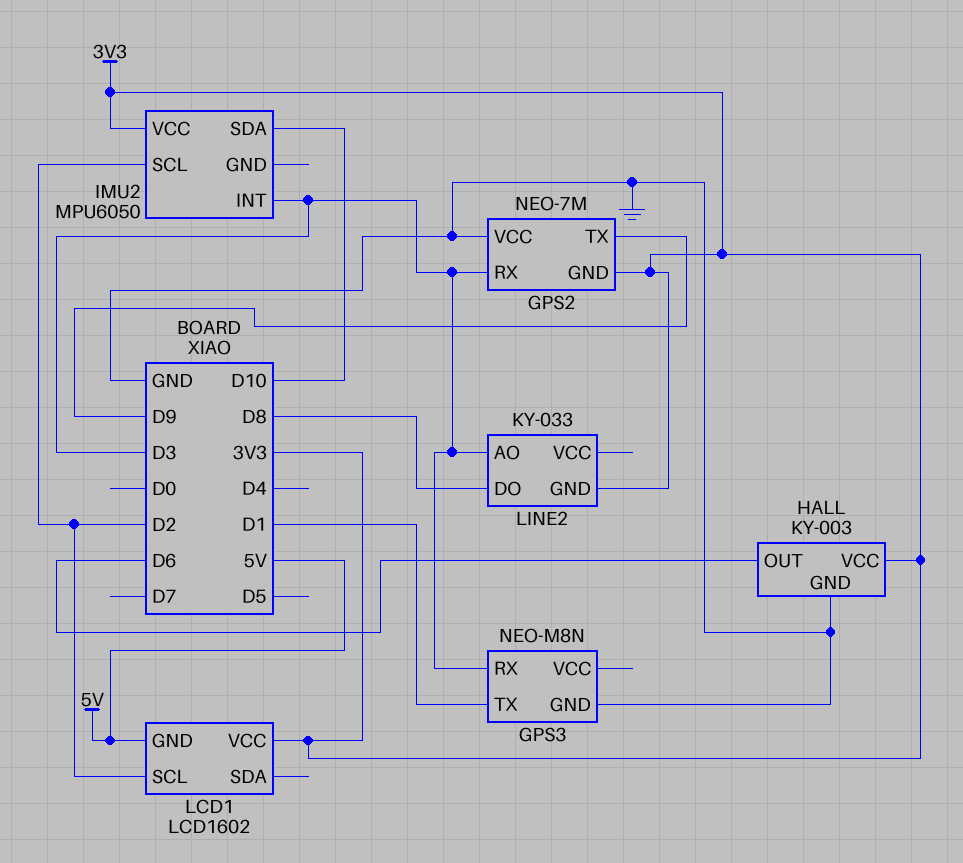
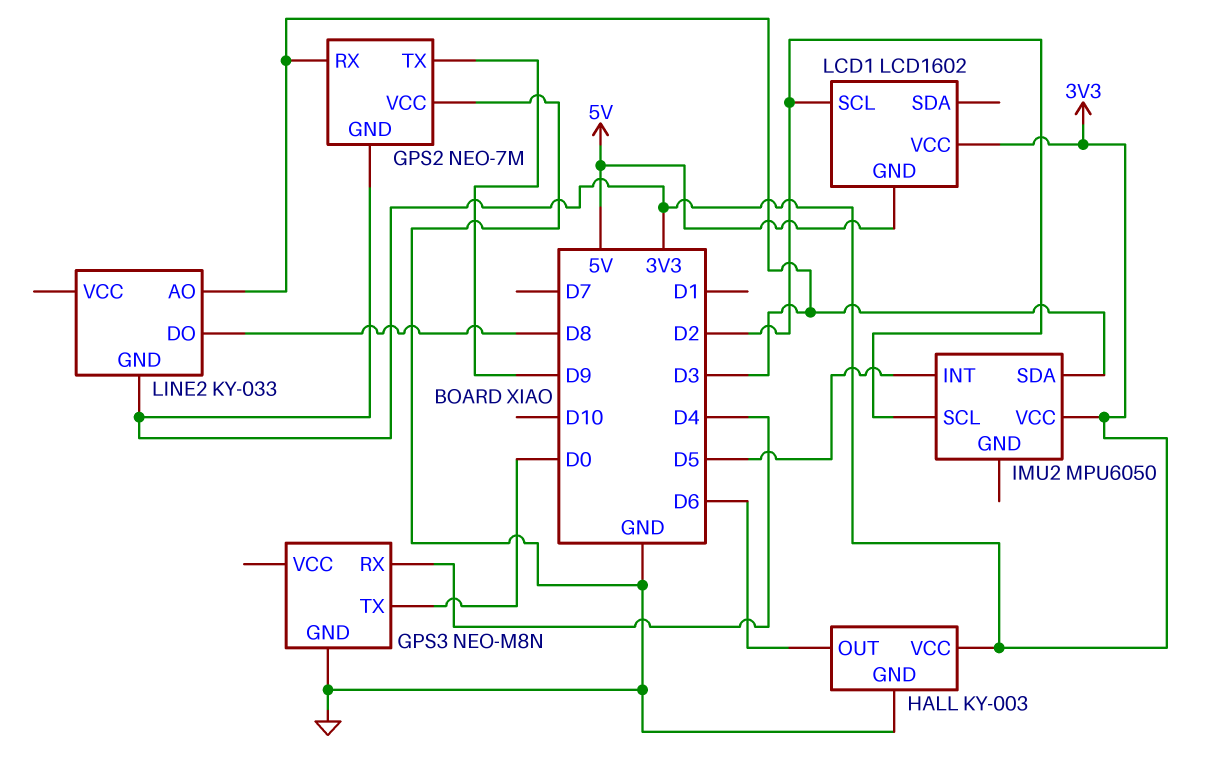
GPS3 pin RX: D3 -> D4
GPS3 pin TX: D1 -> D0
IMU2 pin INT: D3 -> D5
IMU2 pin SDA: D10 -> D3

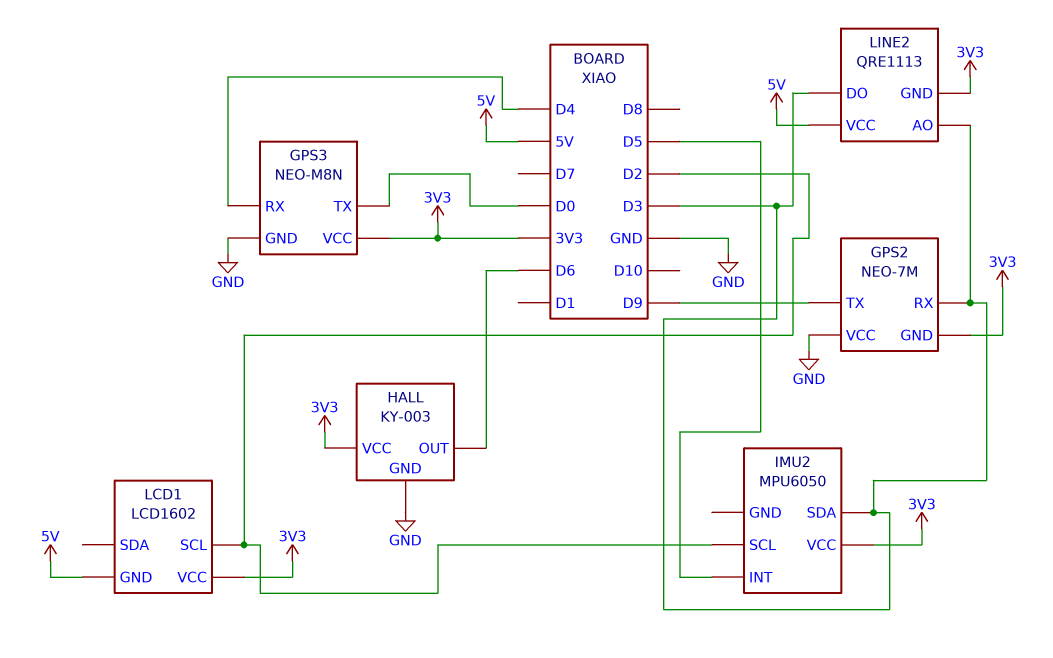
GPS3 pin VCC: none -> 3V3
LINE2: KY-033 -> QRE1113
LINE2 pin DO: D8 -> D3
LINE2 pin VCC: none -> 5V

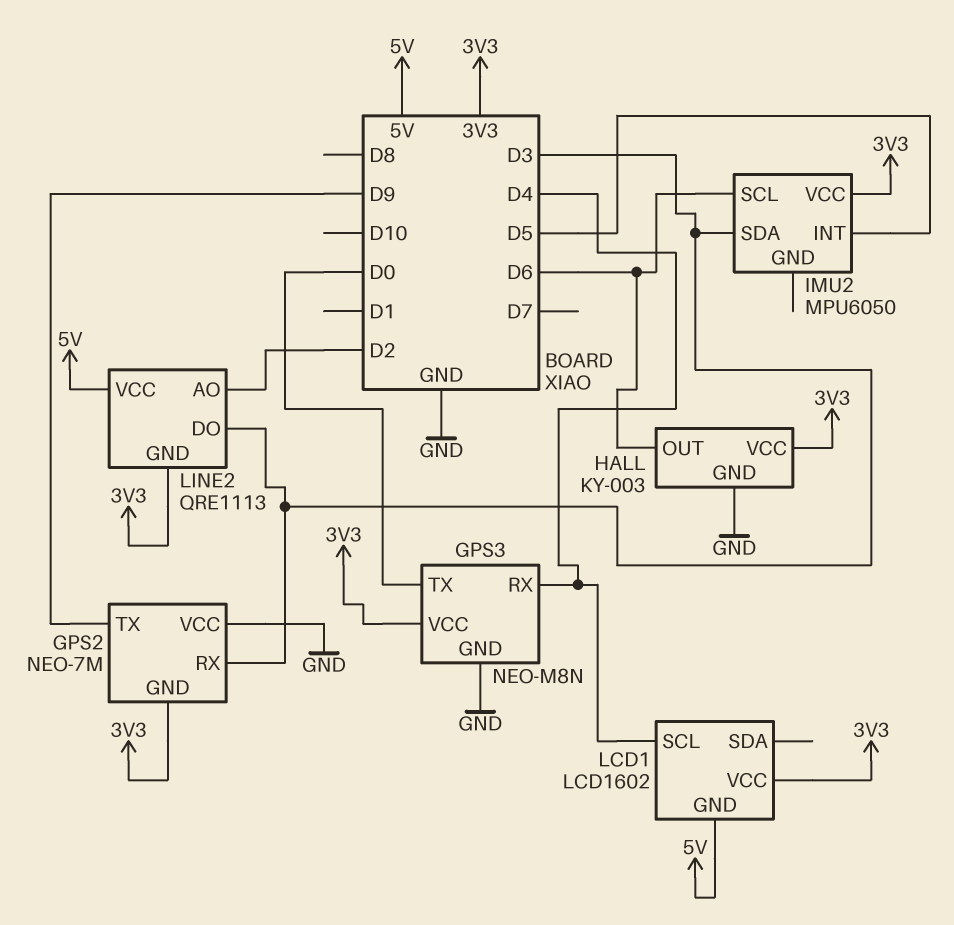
IMU2 pin SCL: D2 -> D6
LCD1 pin SCL: D2 -> D4
LINE2 pin AO: D3 -> D2

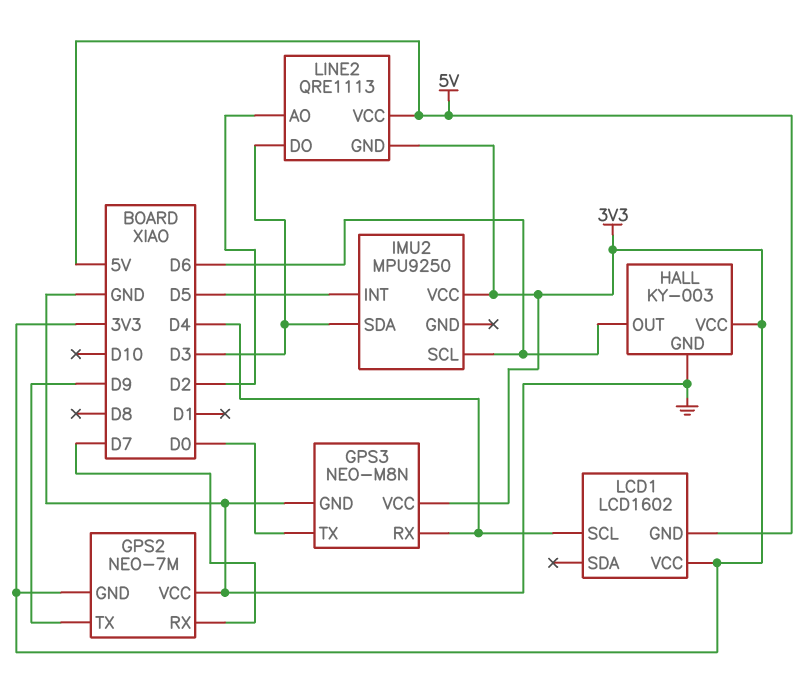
GPS2 pin RX: D3 -> D7
IMU2: MPU6050 -> MPU9250

